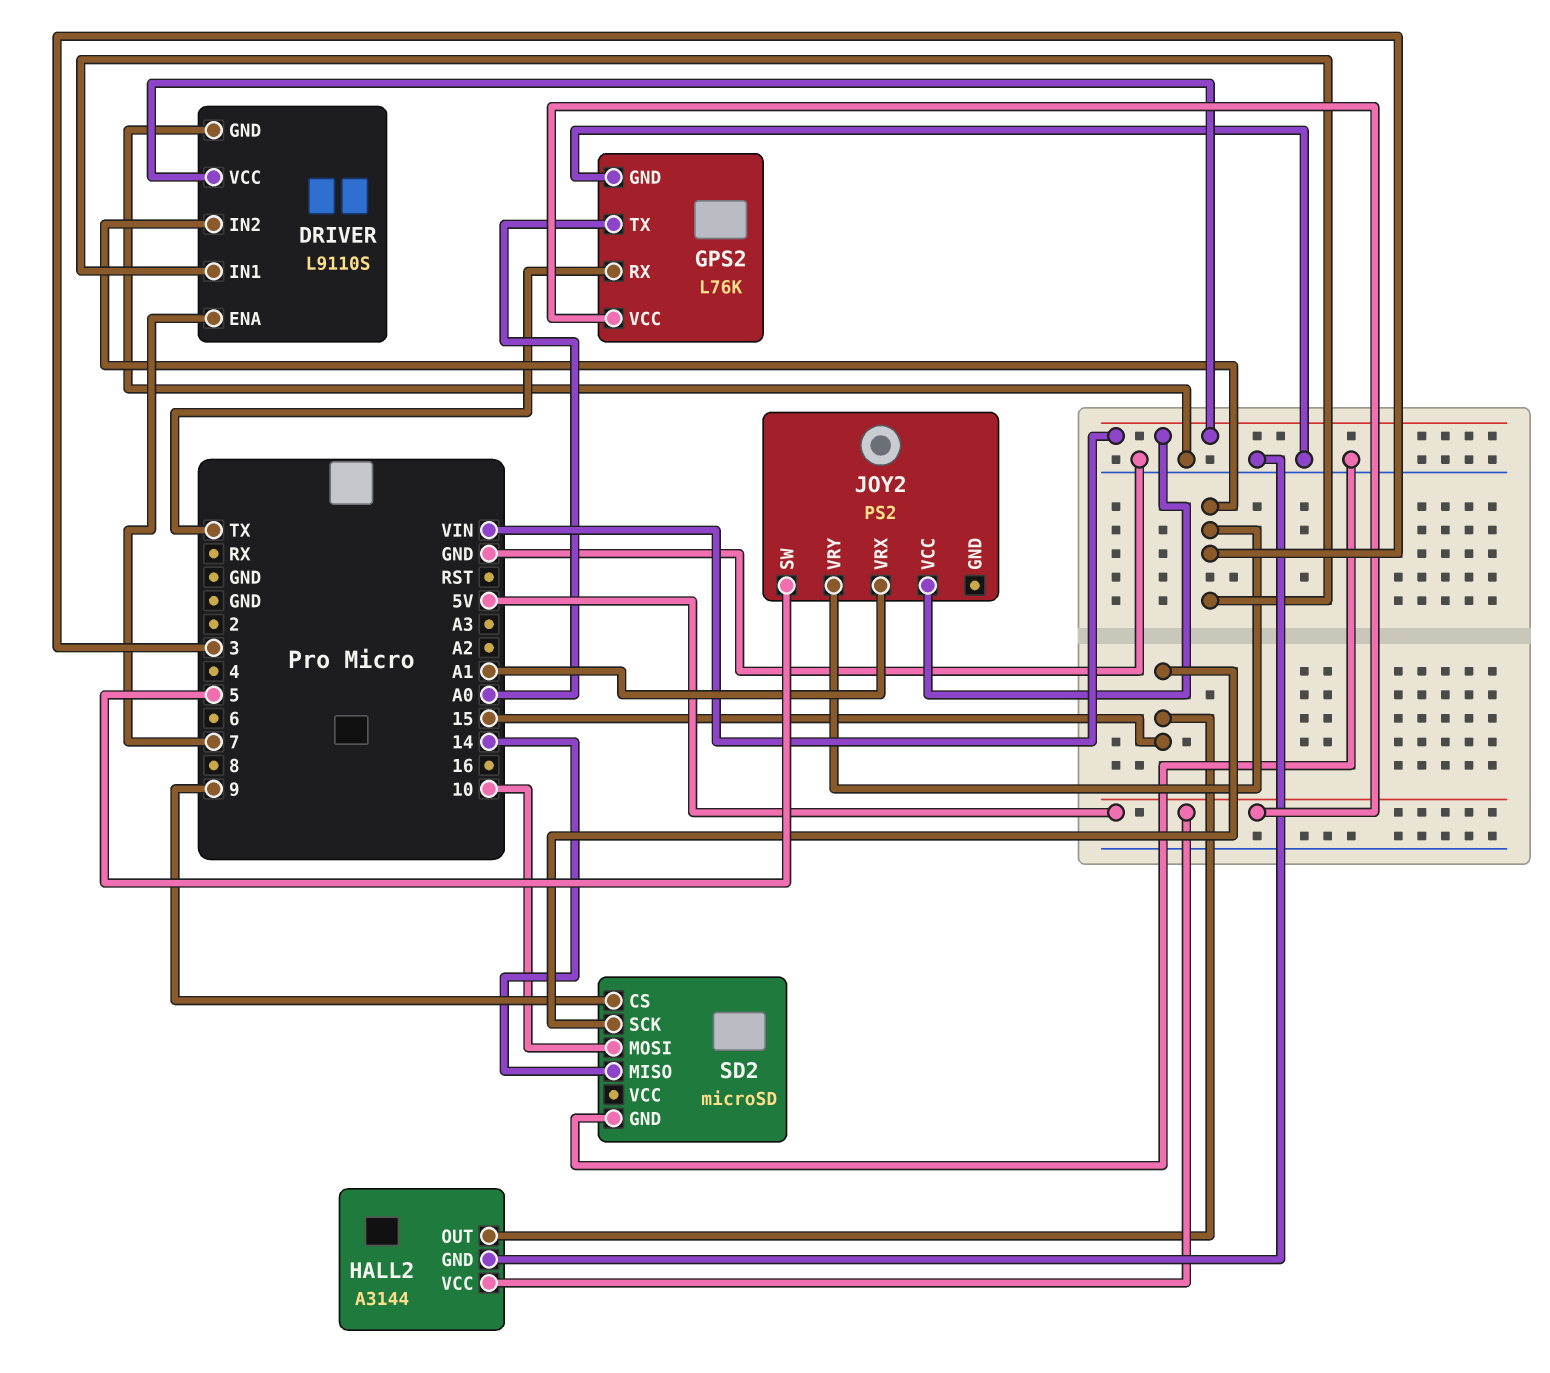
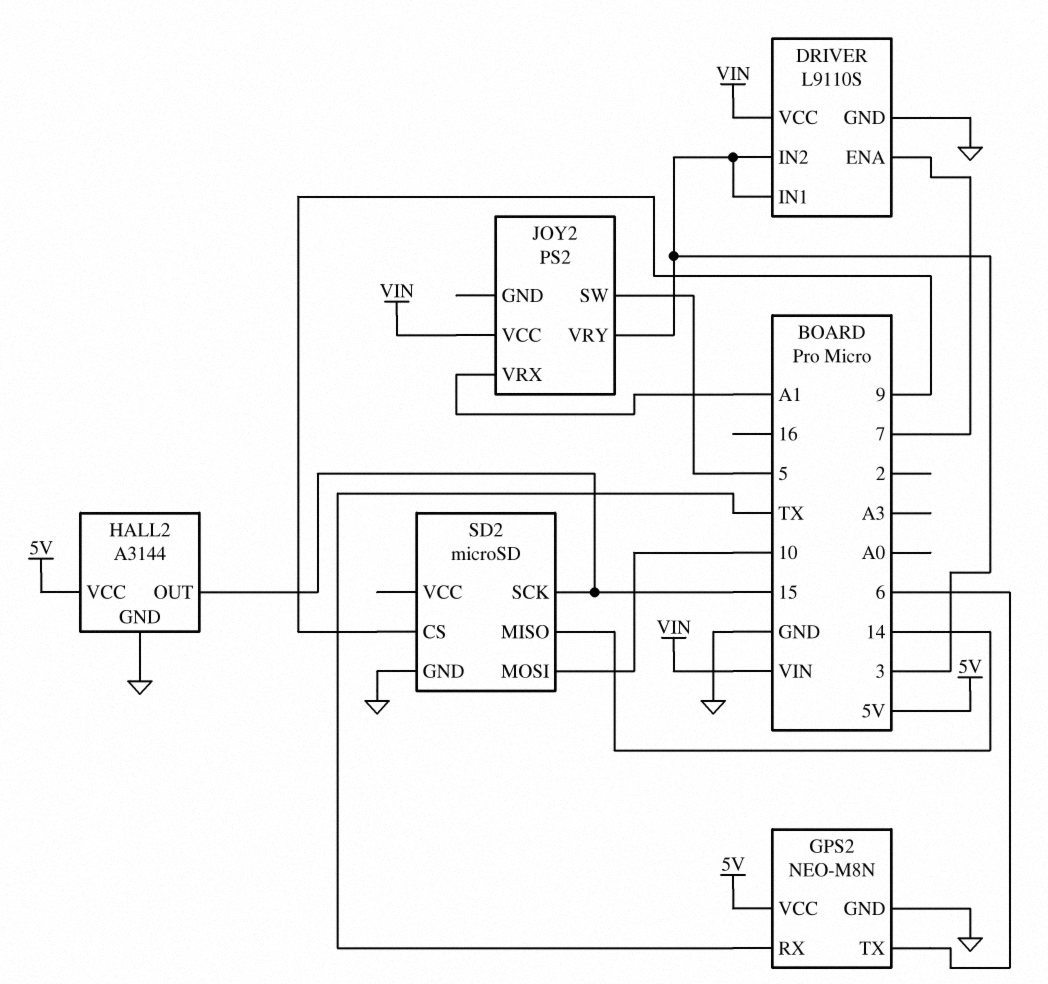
GPS2: L76K -> NEO-M8N
GPS2 pin TX: A0 -> 6

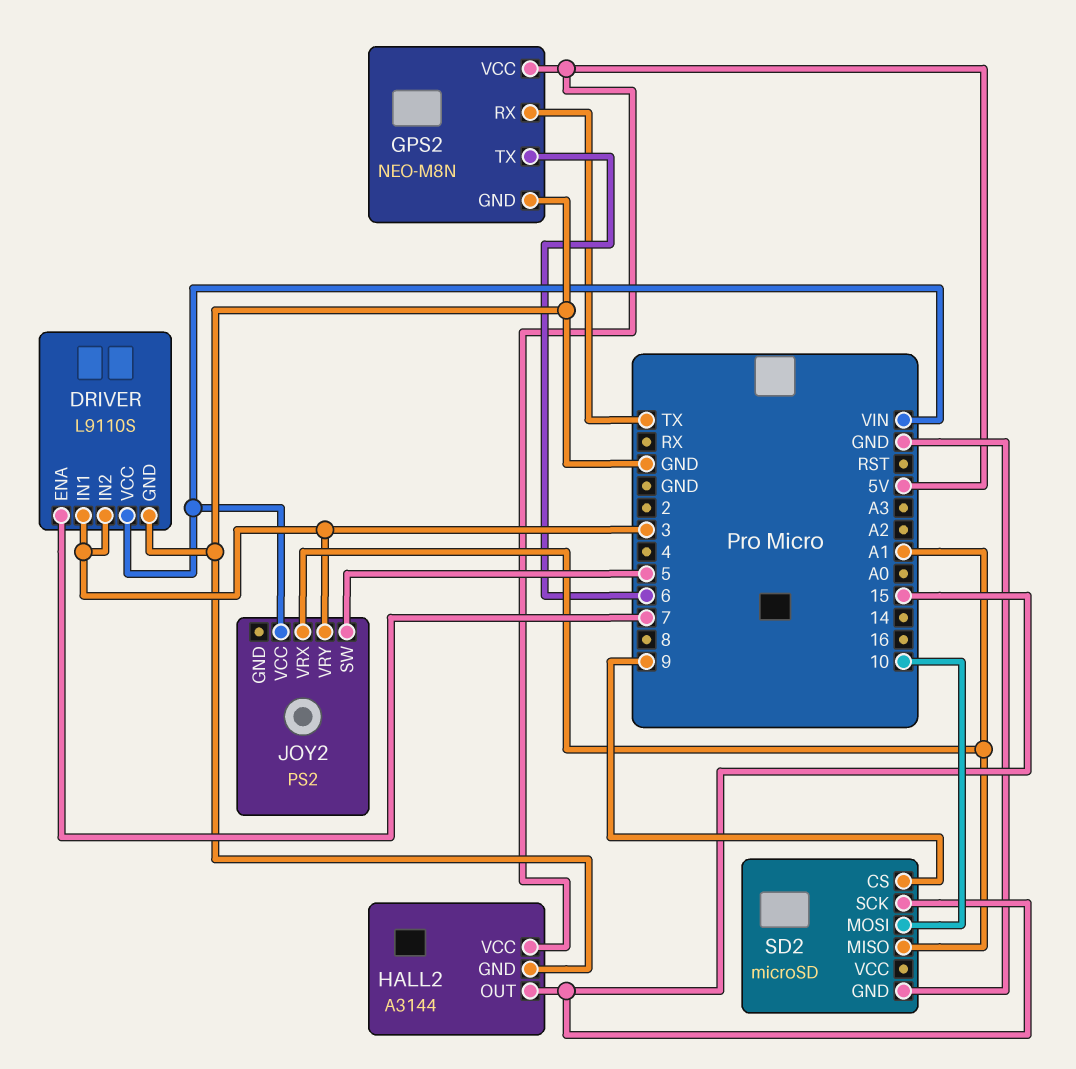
SD2 pin MISO: 14 -> A1

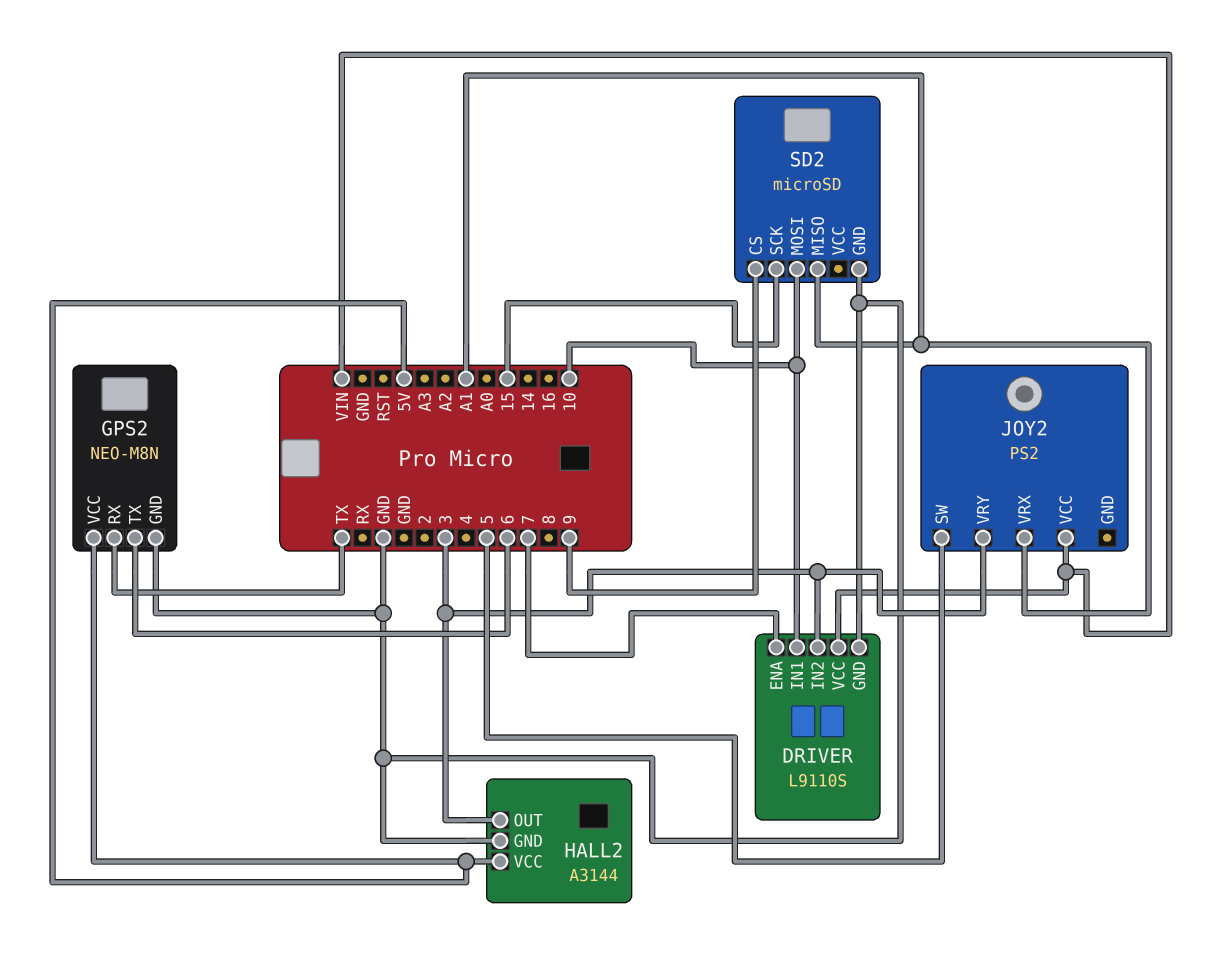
DRIVER pin IN1: 3 -> 10
HALL2 pin OUT: 15 -> 3

